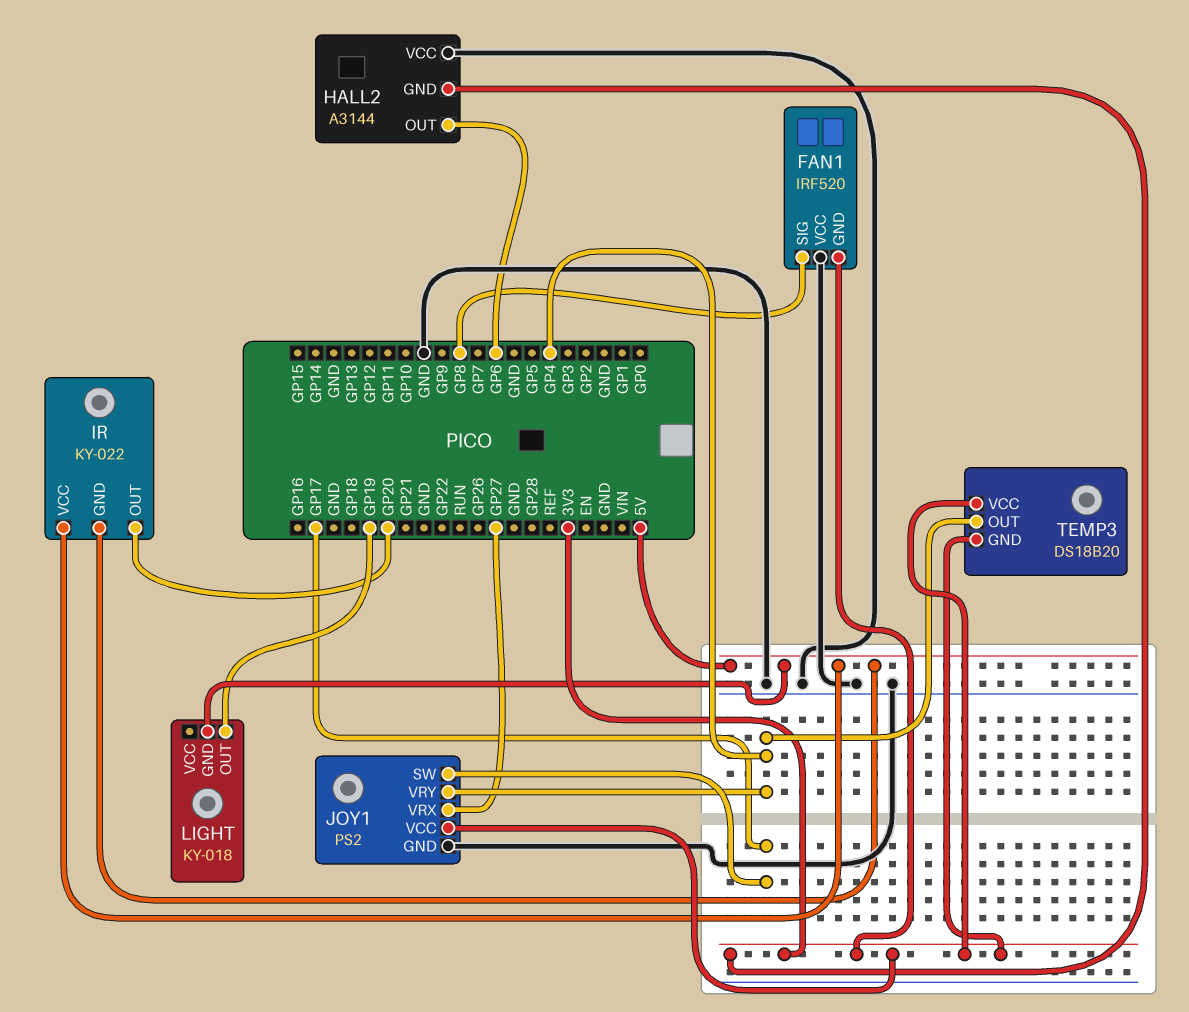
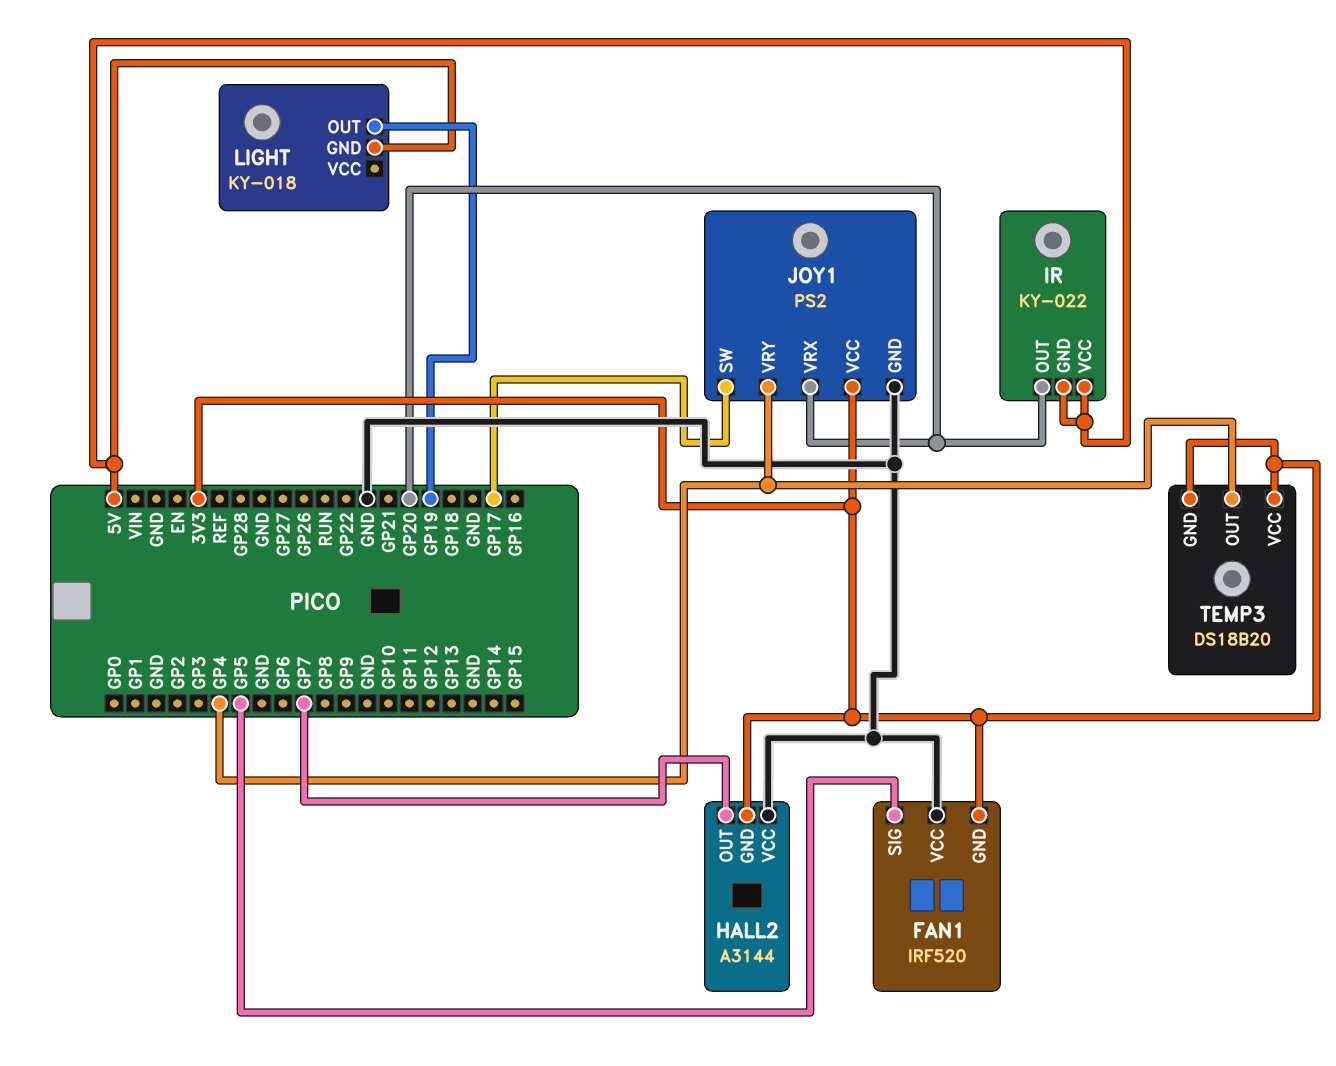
FAN1 pin SIG: GP8 -> GP5
HALL2 pin OUT: GP6 -> GP7
JOY1 pin VRX: GP27 -> GP20

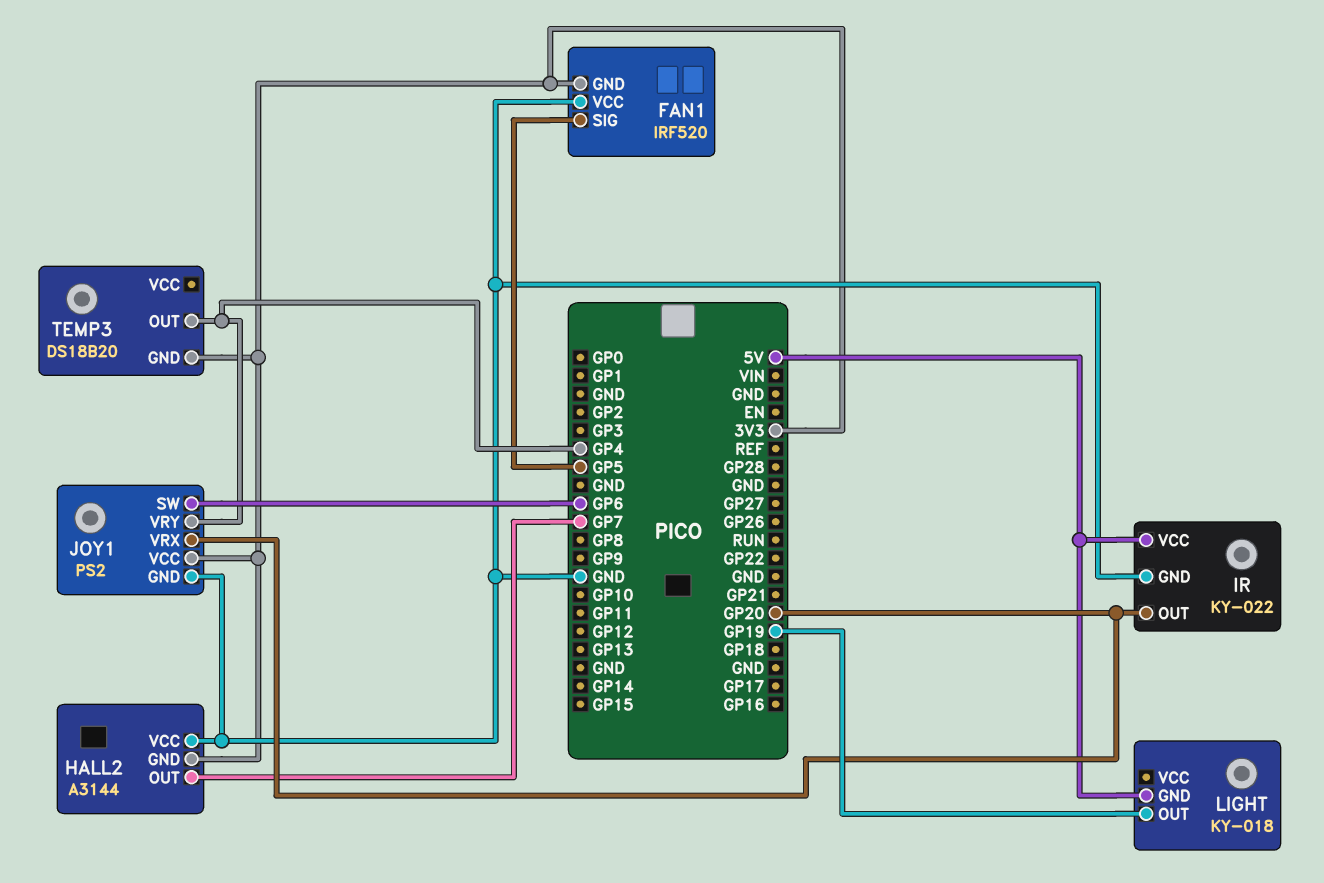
IR pin GND: 5V -> GND
JOY1 pin SW: GP17 -> GP6
TEMP3 pin VCC: 3V3 -> none

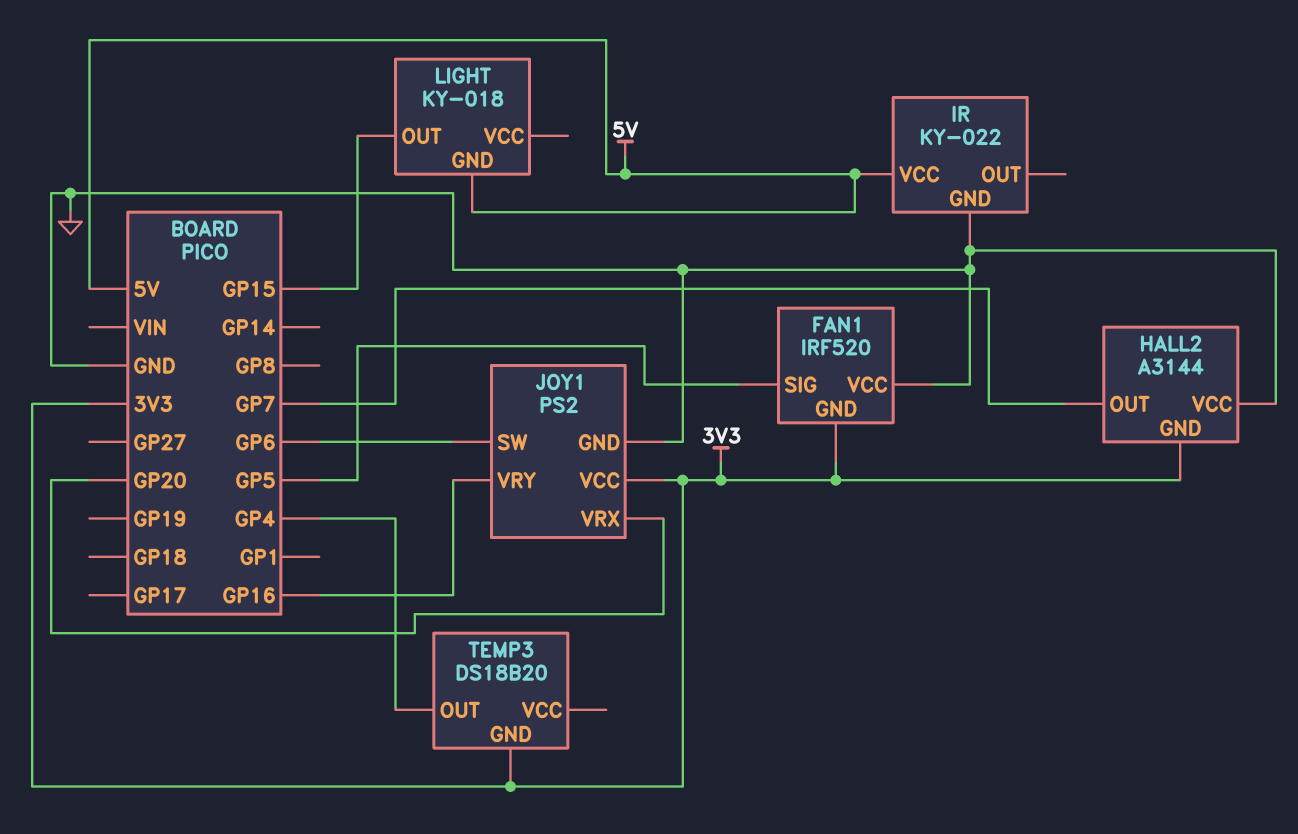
IR pin OUT: GP20 -> none
JOY1 pin VRY: GP4 -> GP16
LIGHT pin OUT: GP19 -> GP15

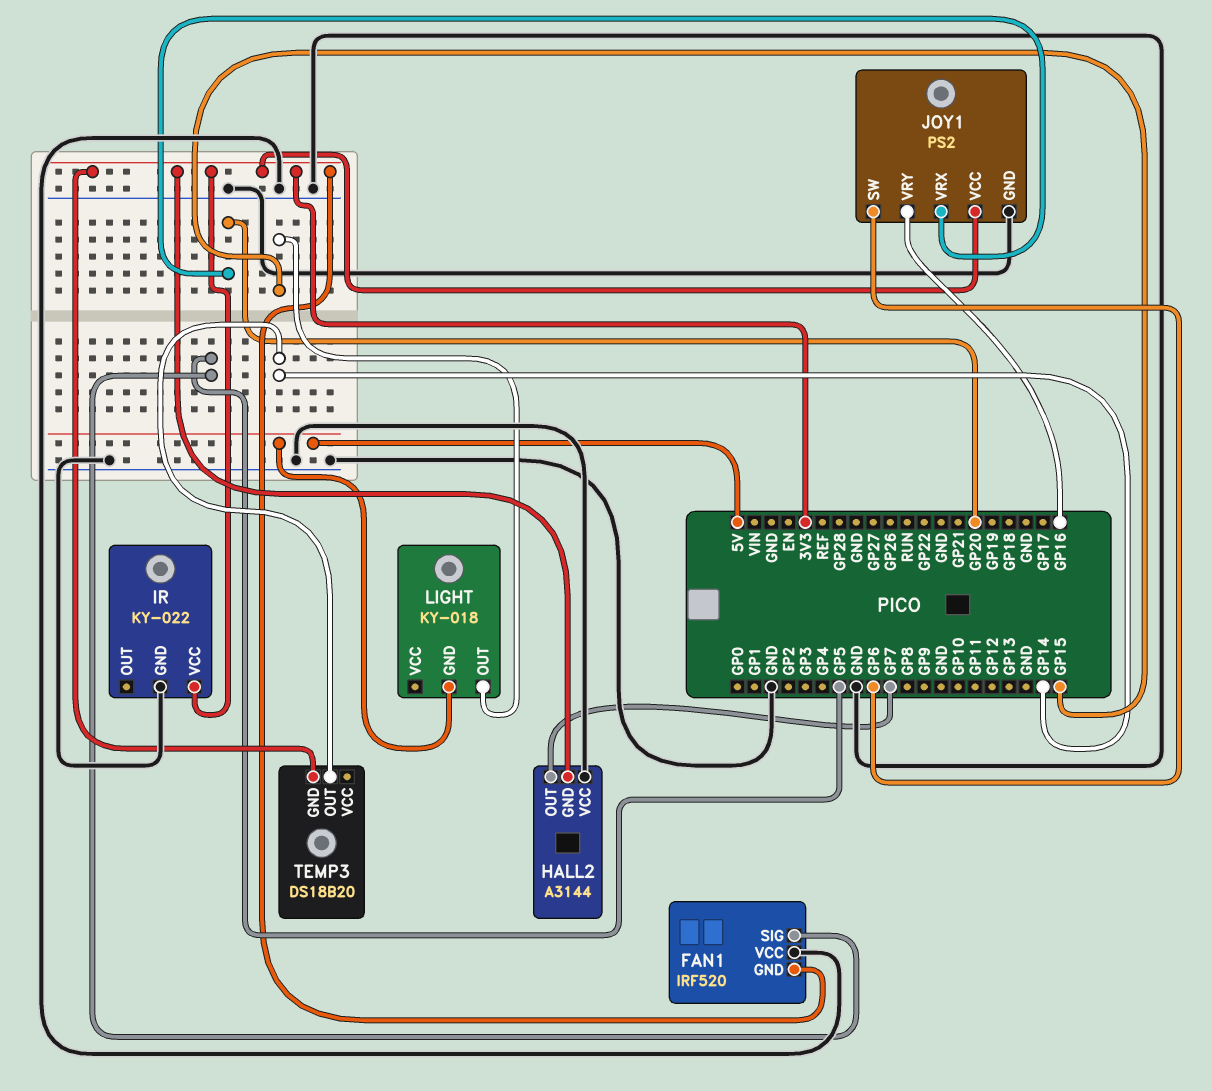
IR pin VCC: 5V -> 3V3
TEMP3 pin OUT: GP4 -> GP14

